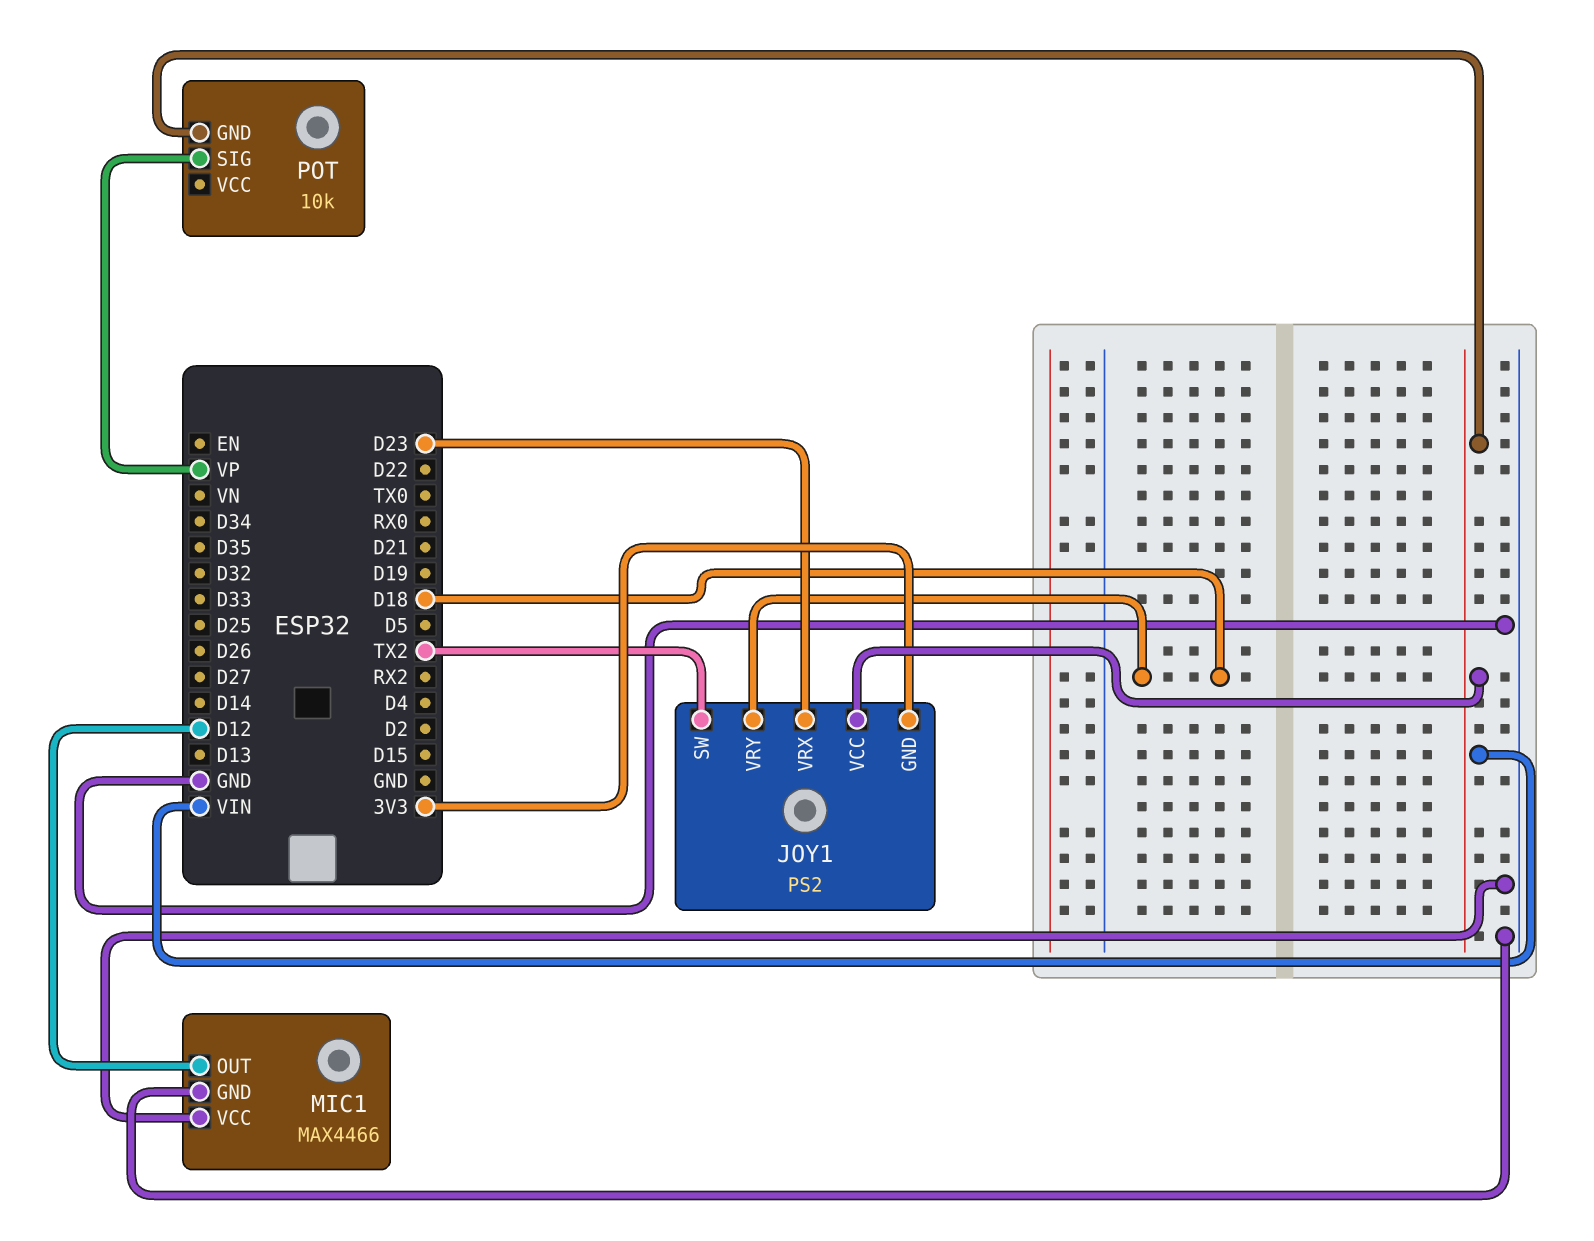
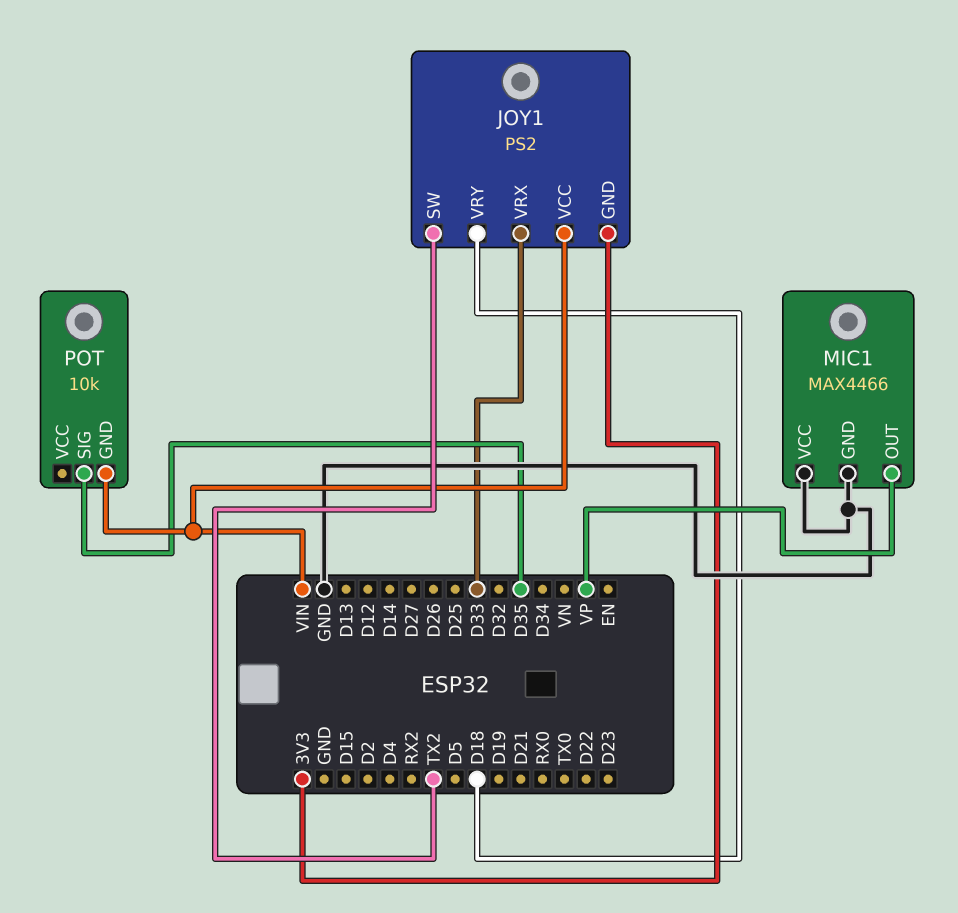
JOY1 pin VRX: D23 -> D33
MIC1 pin OUT: D12 -> VP
POT pin SIG: VP -> D35

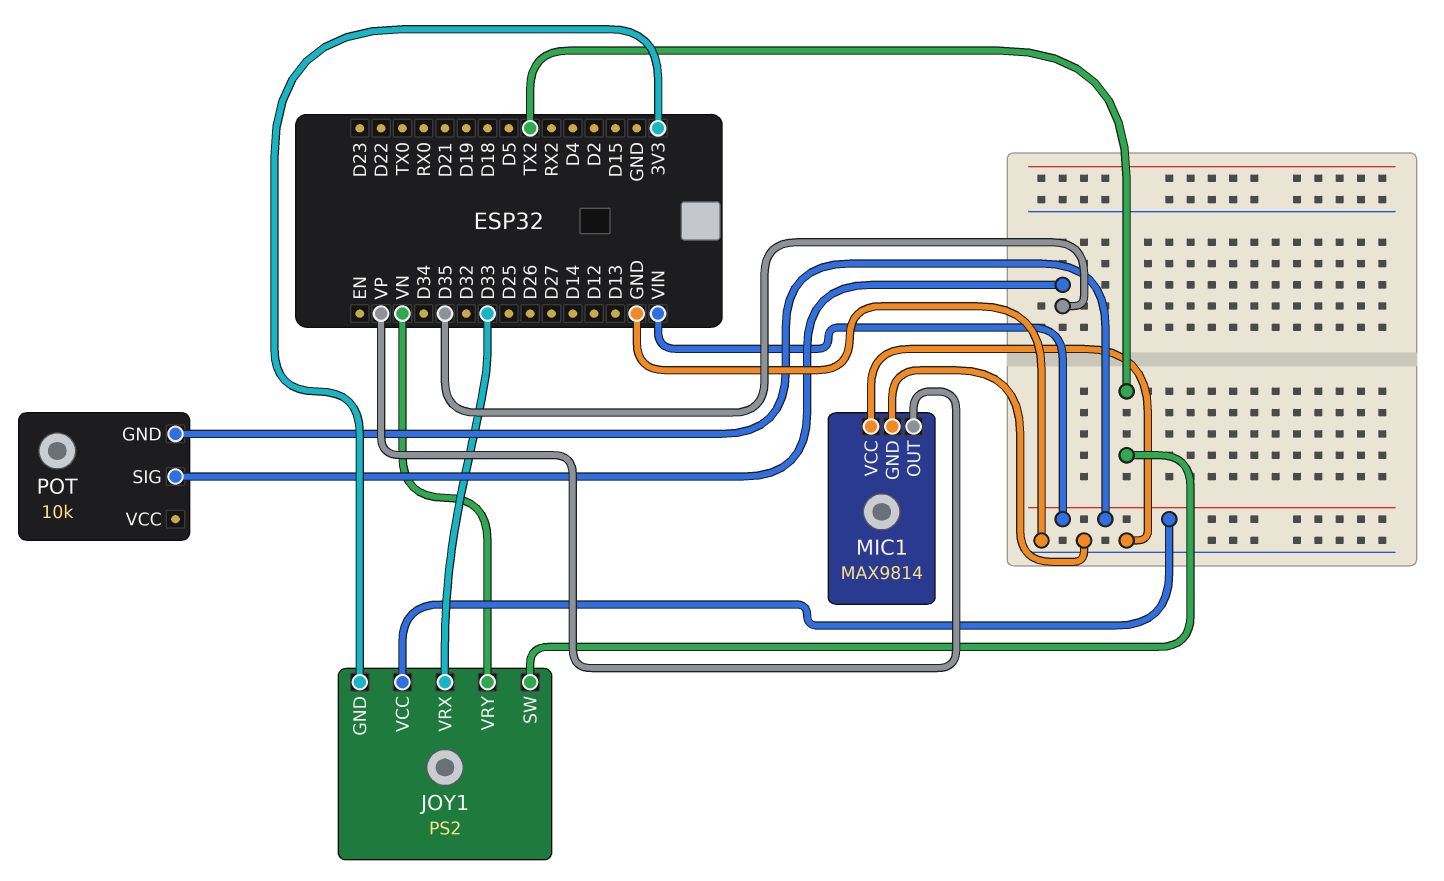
JOY1 pin VRY: D18 -> VN
MIC1: MAX4466 -> MAX9814

